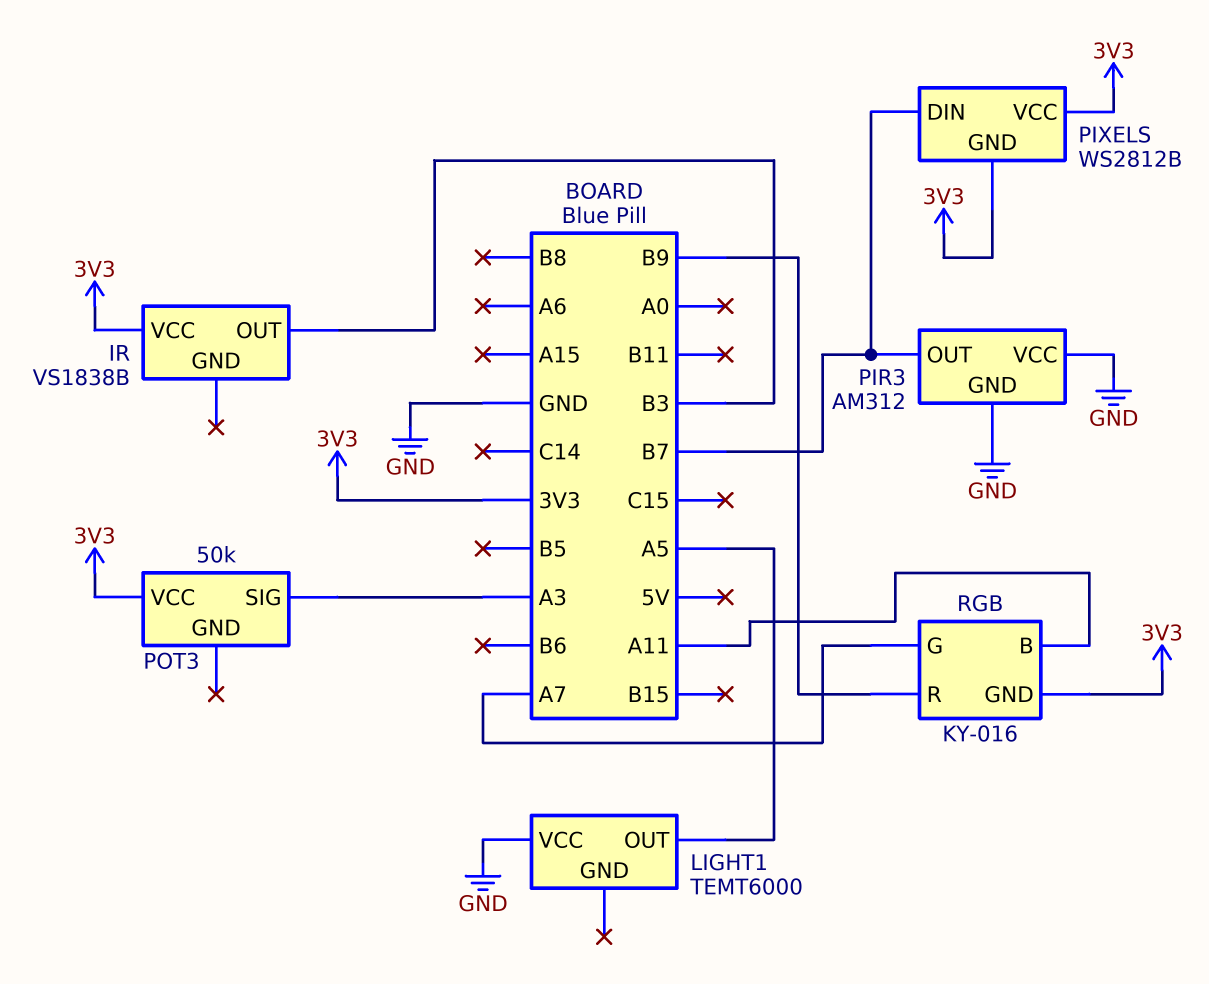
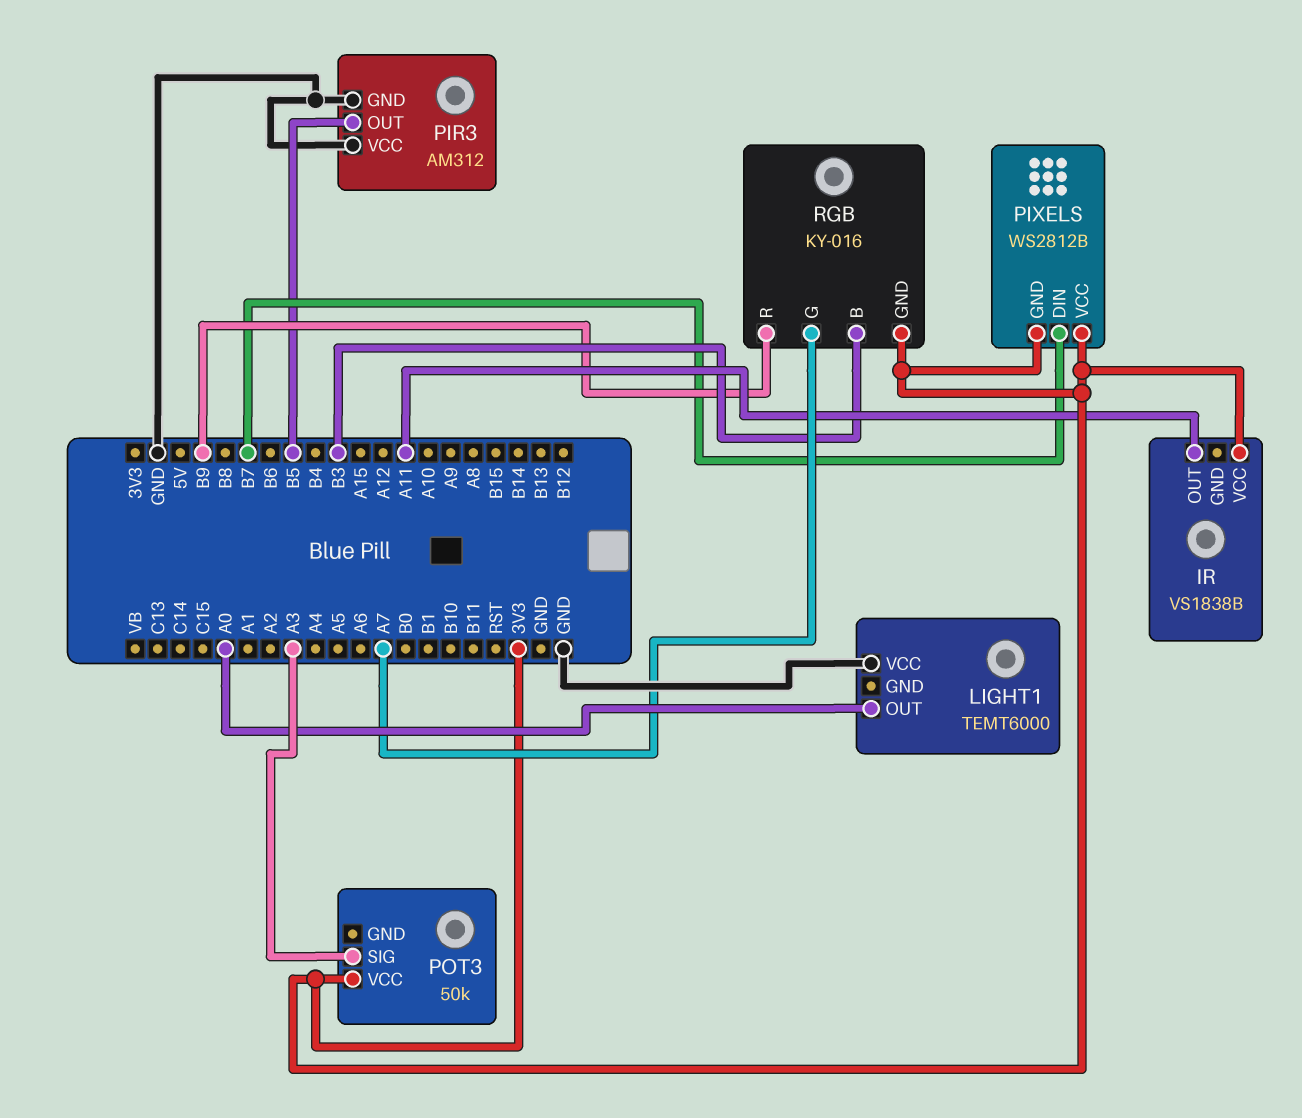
IR pin OUT: B3 -> A11
LIGHT1 pin OUT: A5 -> A0
PIR3 pin OUT: B7 -> B5
RGB pin B: A11 -> B3

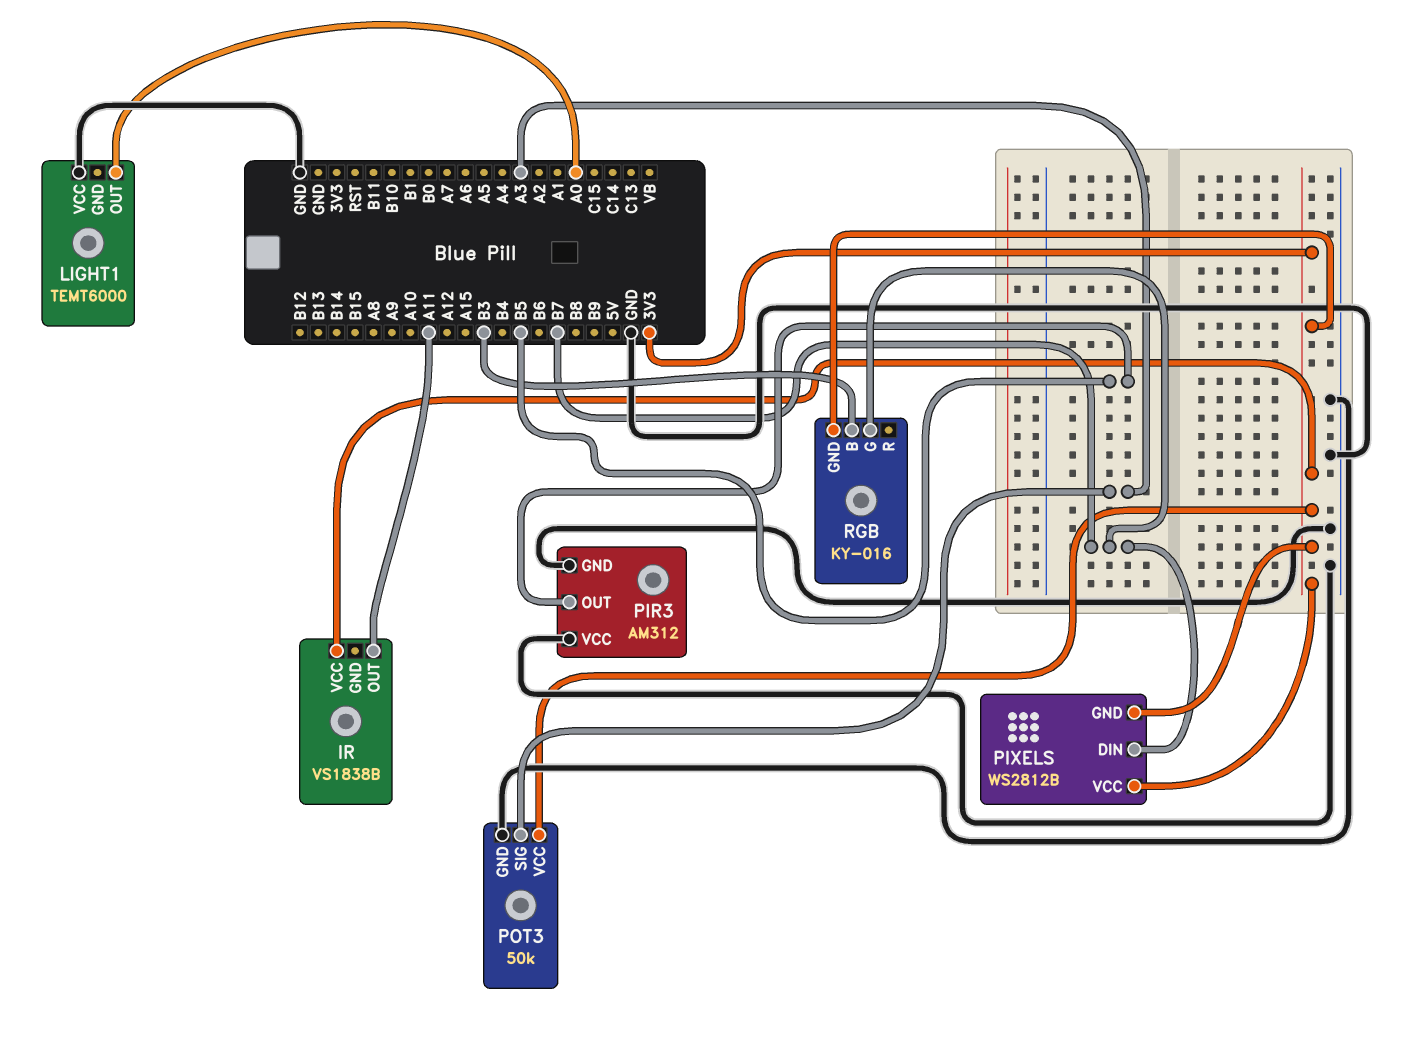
POT3 pin GND: none -> GND
RGB pin G: A7 -> B7
RGB pin R: B9 -> none

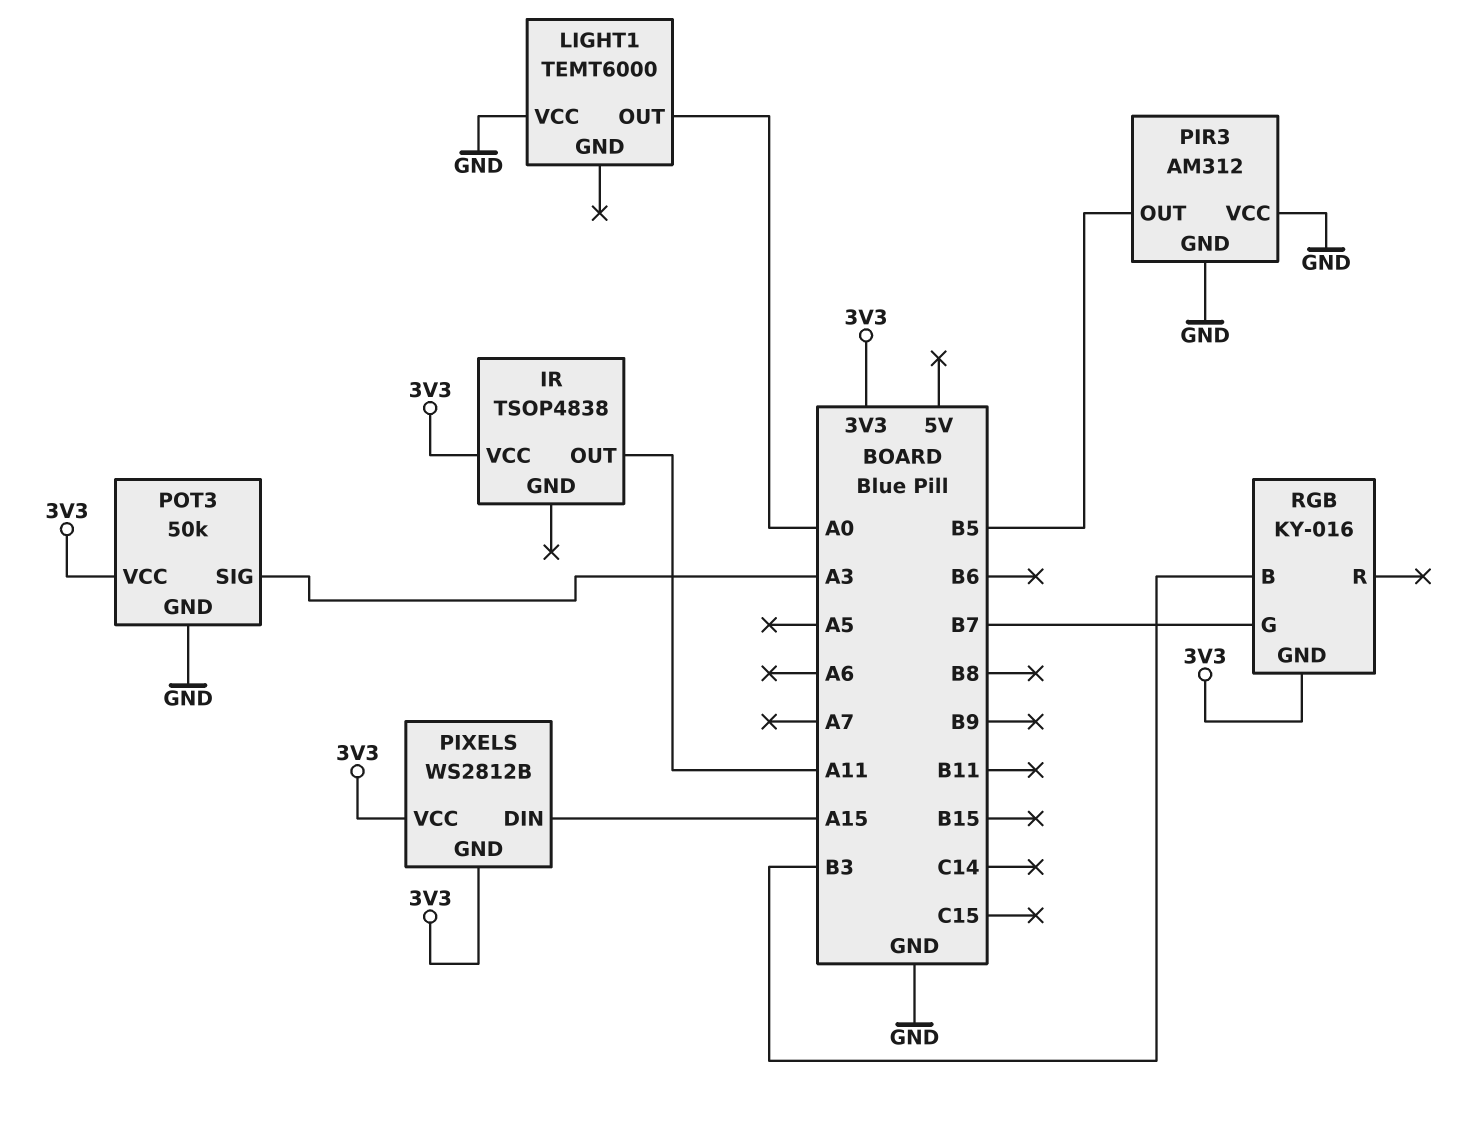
IR: VS1838B -> TSOP4838
PIXELS pin DIN: B7 -> A15

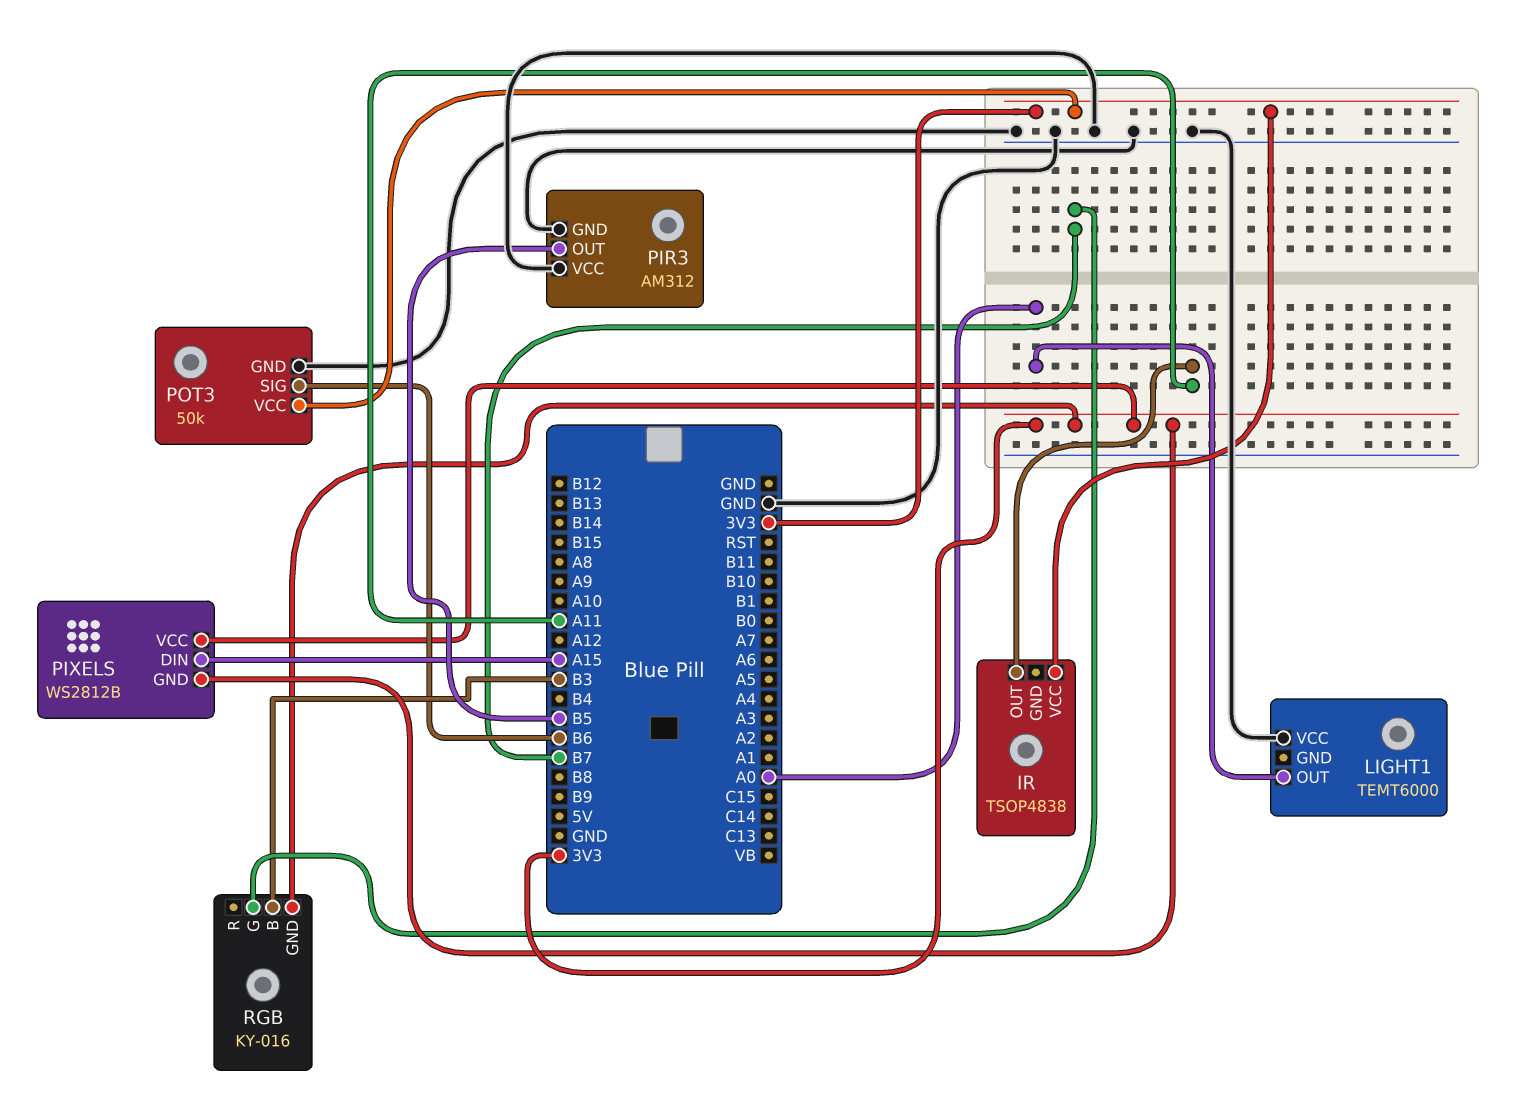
POT3 pin SIG: A3 -> B6

